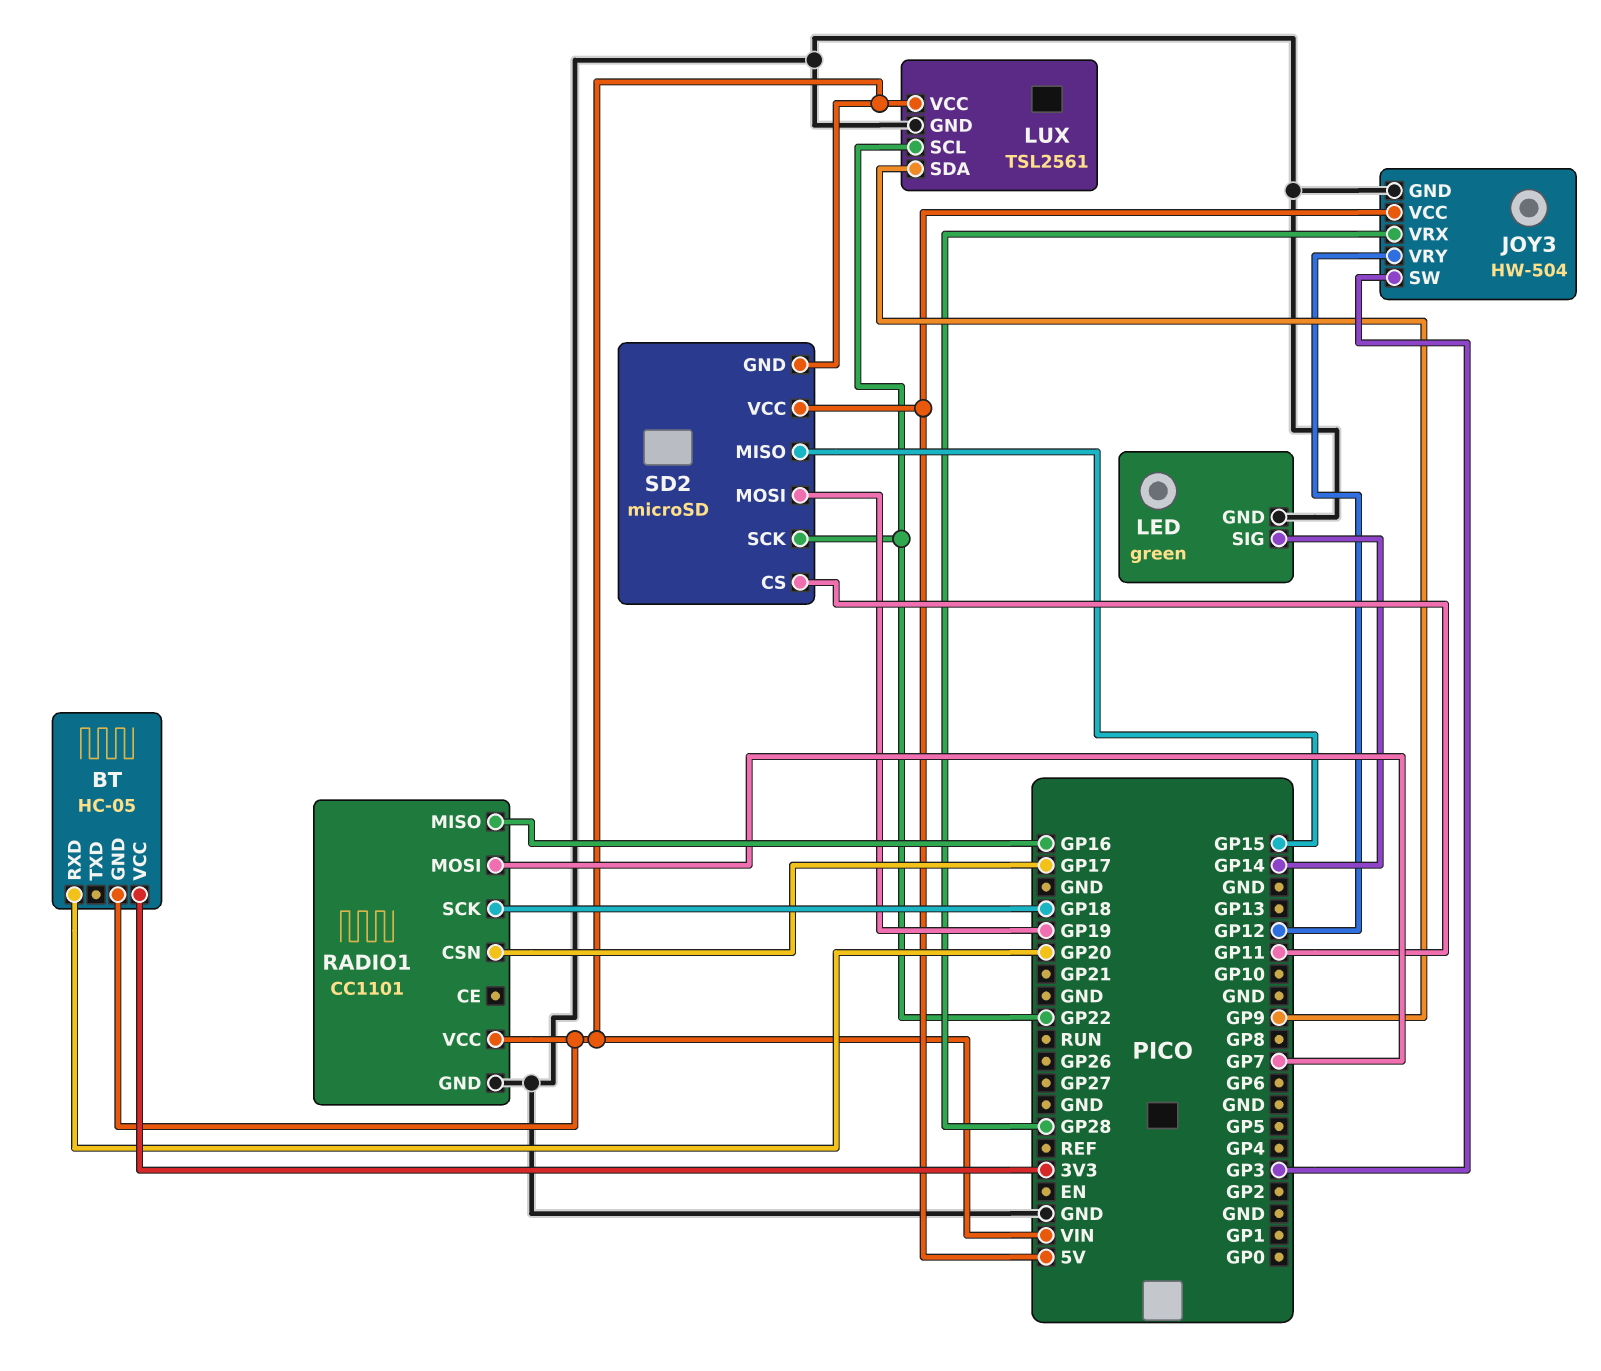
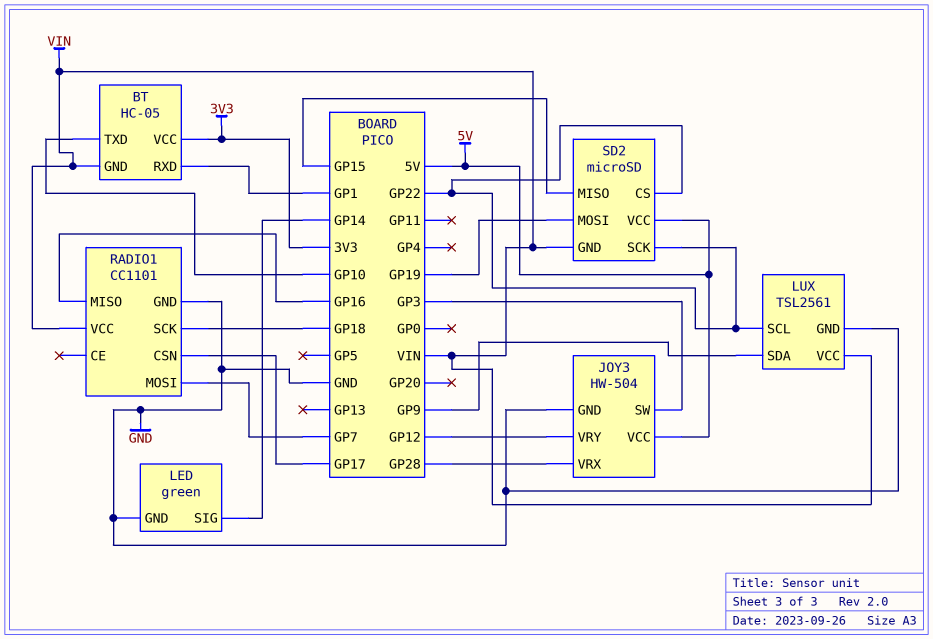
BT pin RXD: GP20 -> GP1
BT pin TXD: none -> GP10
SD2 pin CS: GP11 -> GP22

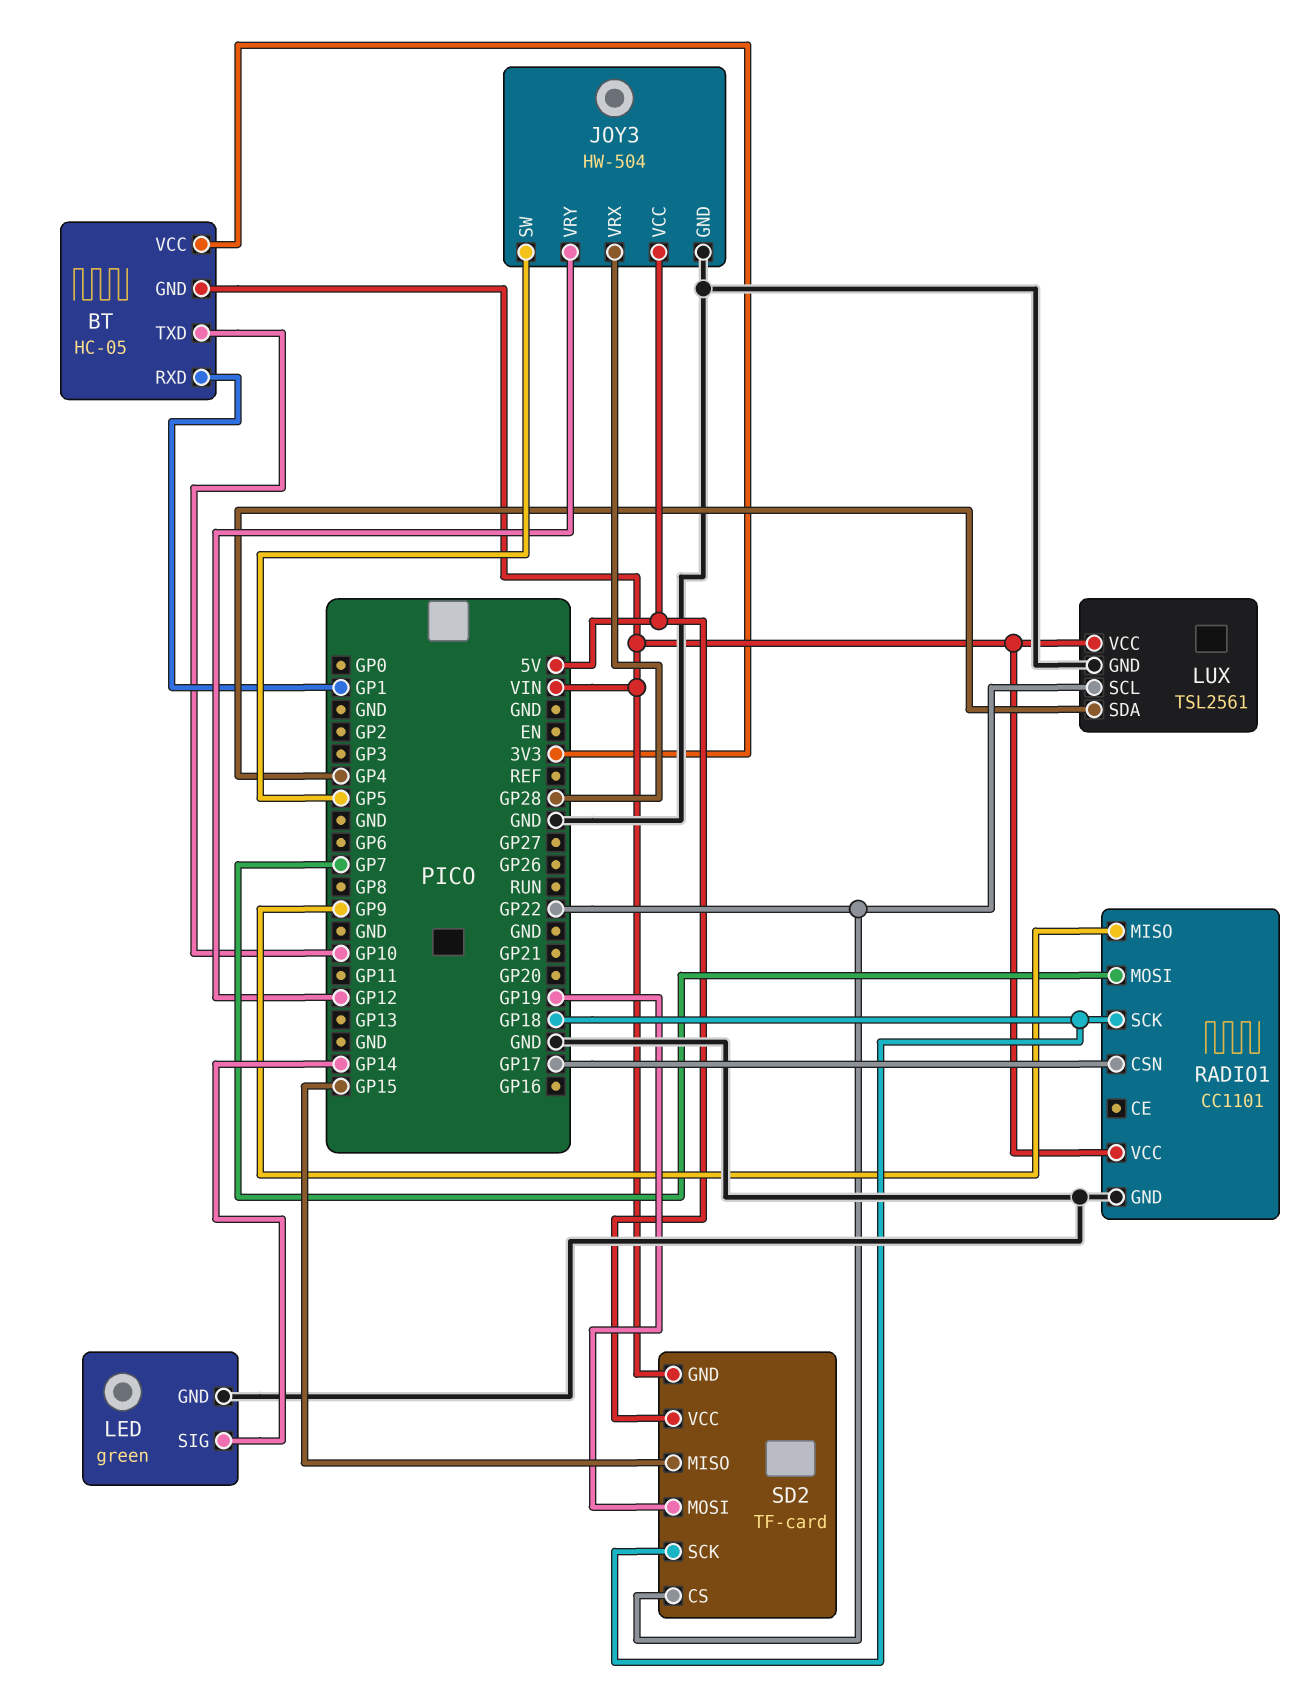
JOY3 pin SW: GP3 -> GP5
LUX pin SDA: GP9 -> GP4
RADIO1 pin MISO: GP16 -> GP9
SD2: microSD -> TF-card
SD2 pin SCK: GP22 -> GP18

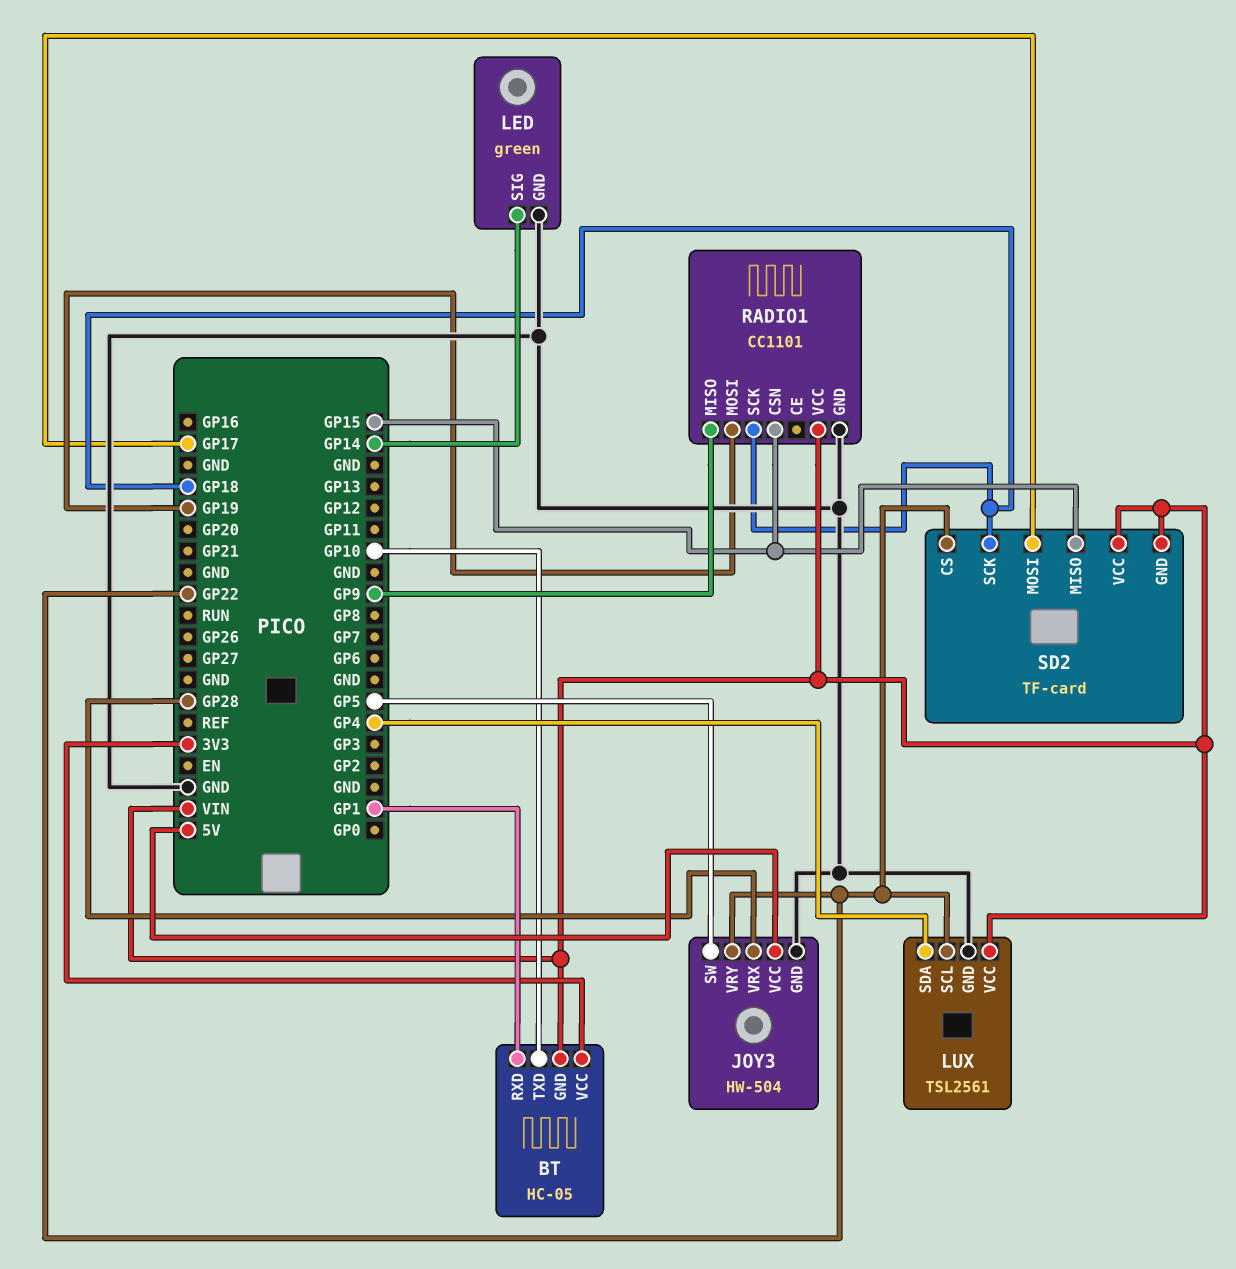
JOY3 pin VRY: GP12 -> GP22
RADIO1 pin CSN: GP17 -> GP15
RADIO1 pin MOSI: GP7 -> GP19
SD2 pin MOSI: GP19 -> GP17
SD2 pin VCC: 5V -> VIN

